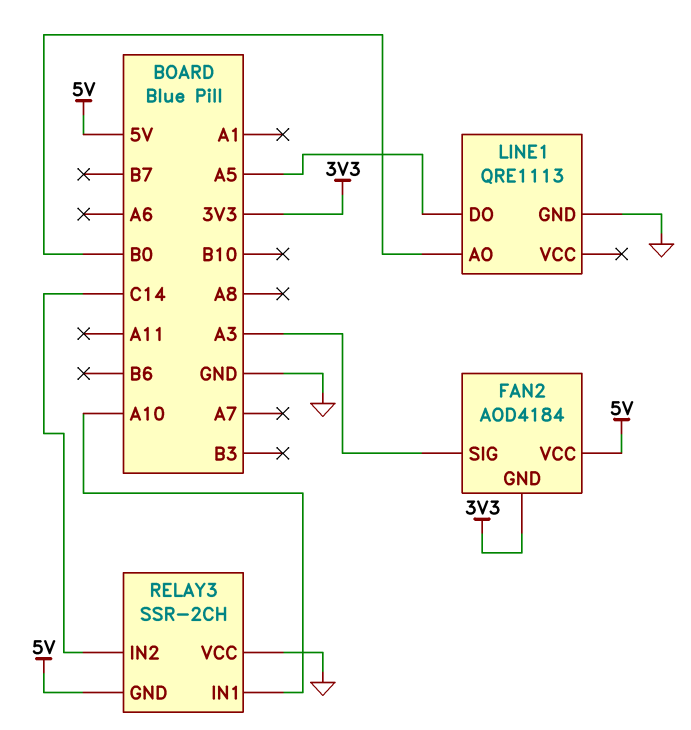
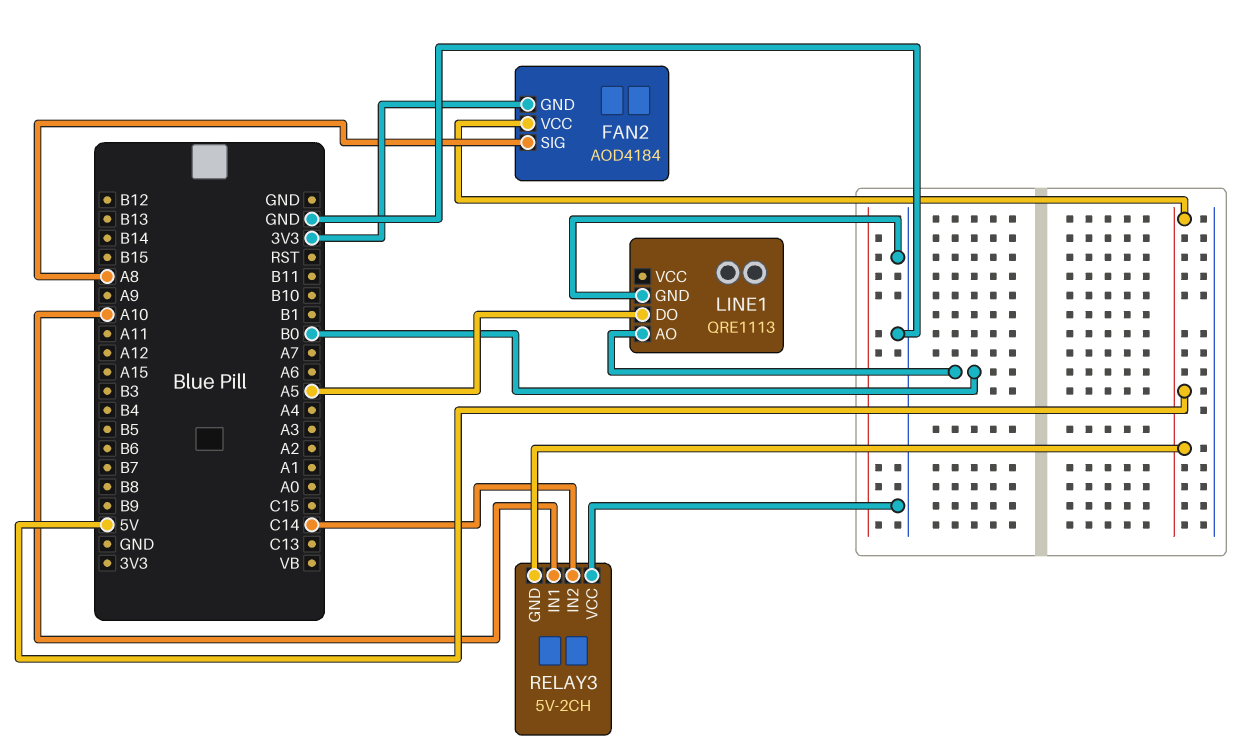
FAN2 pin SIG: A3 -> A8
RELAY3: SSR-2CH -> 5V-2CH

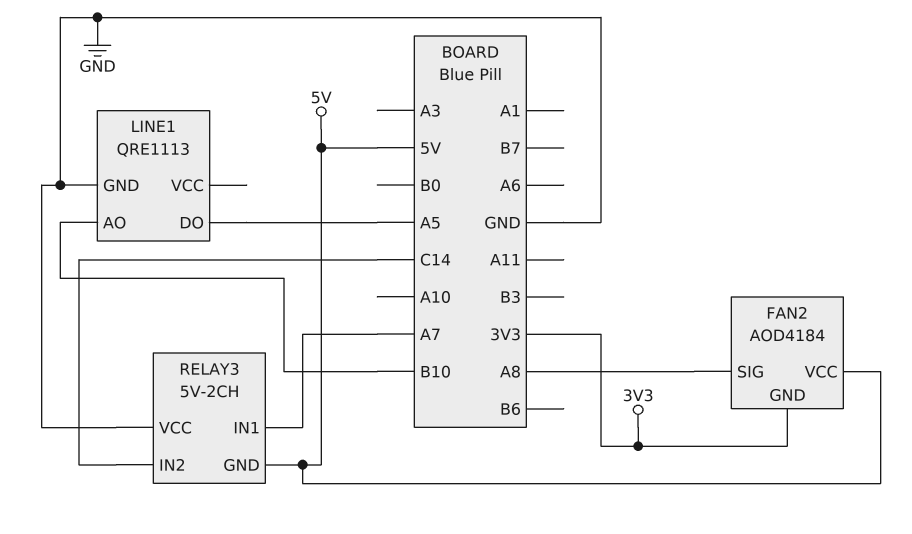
LINE1 pin AO: B0 -> B10
RELAY3 pin IN1: A10 -> A7

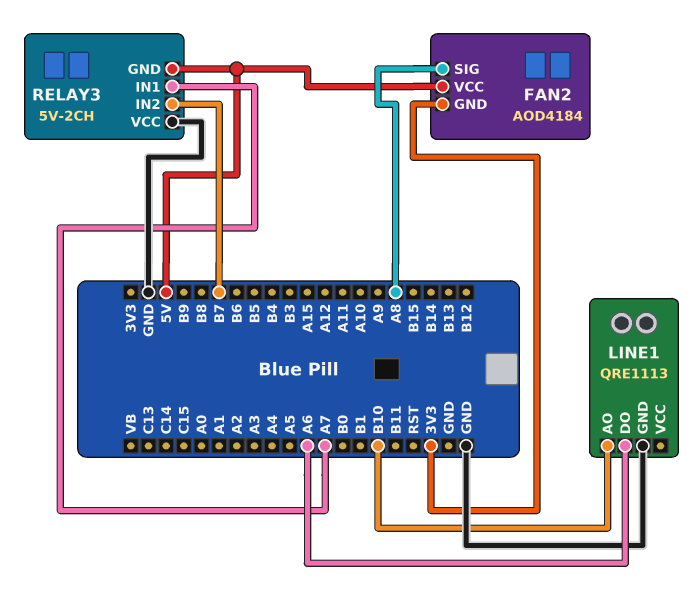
LINE1 pin DO: A5 -> A6
RELAY3 pin IN2: C14 -> B7

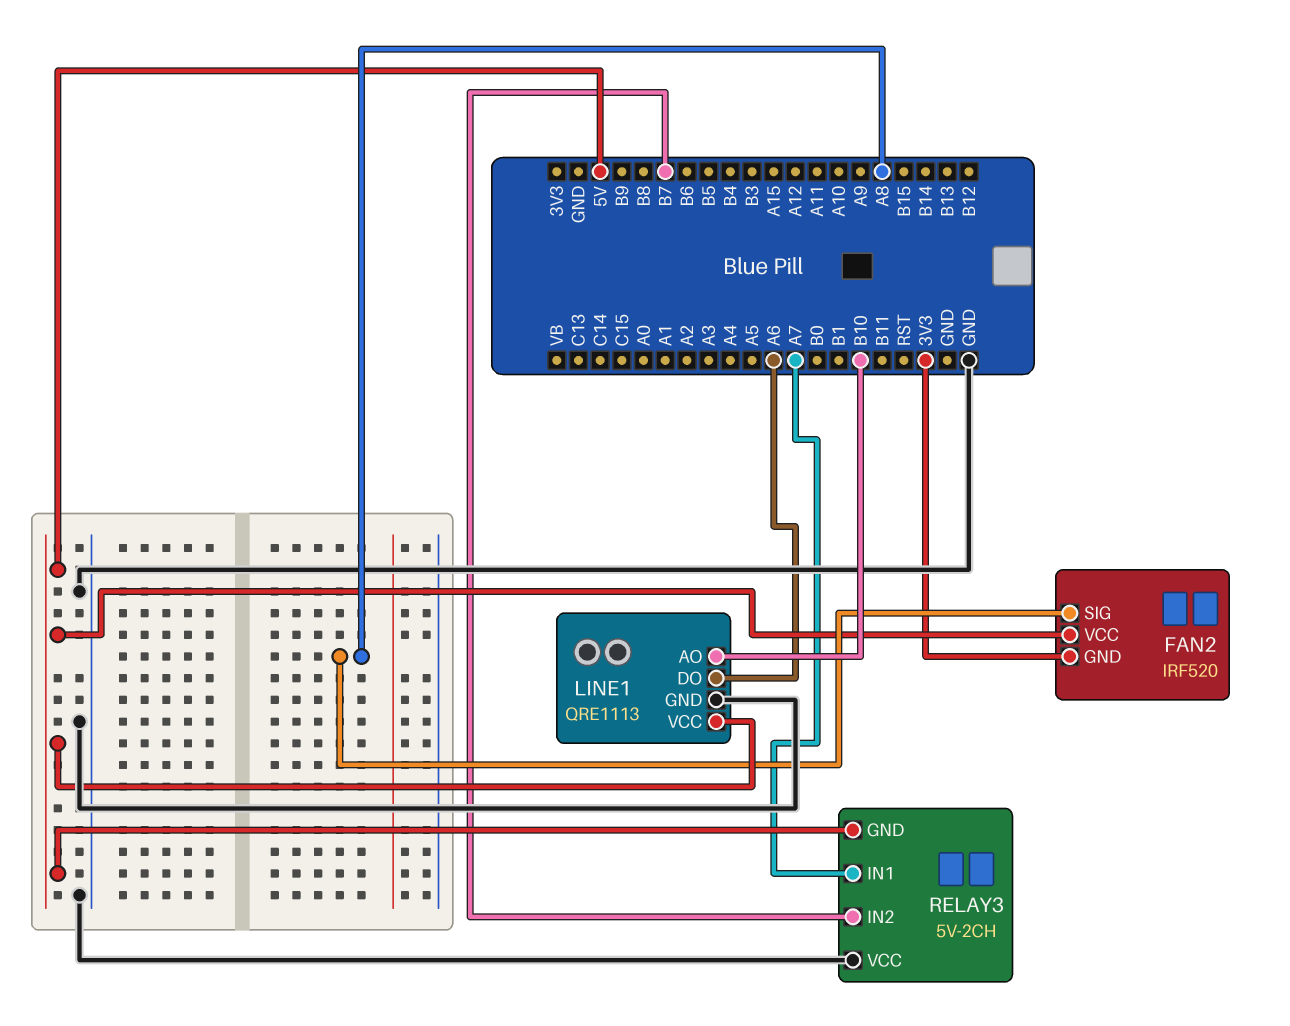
FAN2: AOD4184 -> IRF520
LINE1 pin VCC: none -> 5V

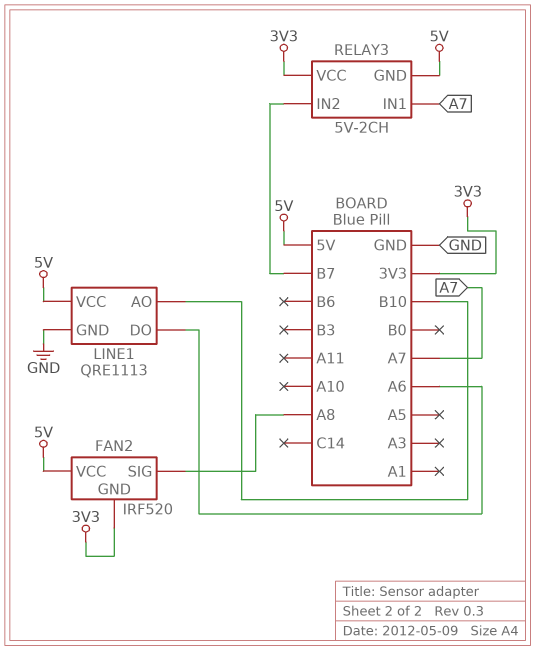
RELAY3 pin VCC: GND -> 3V3

